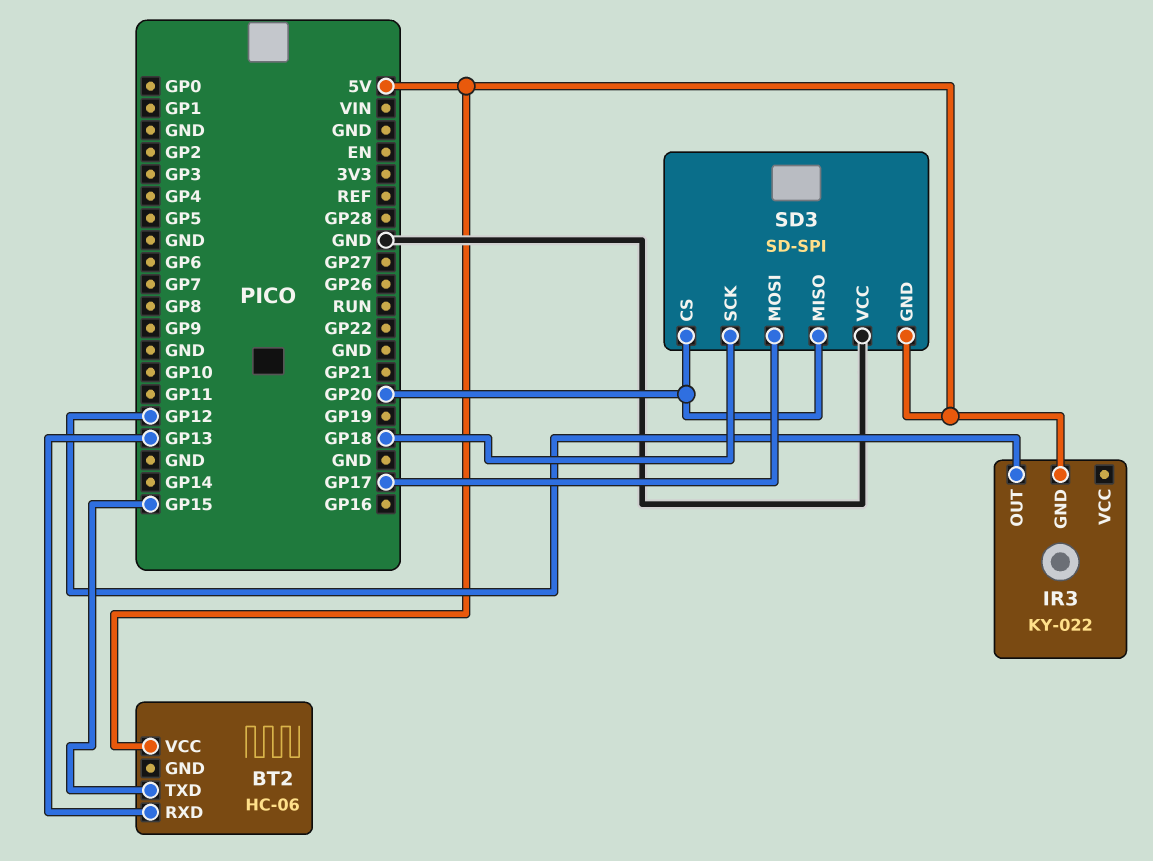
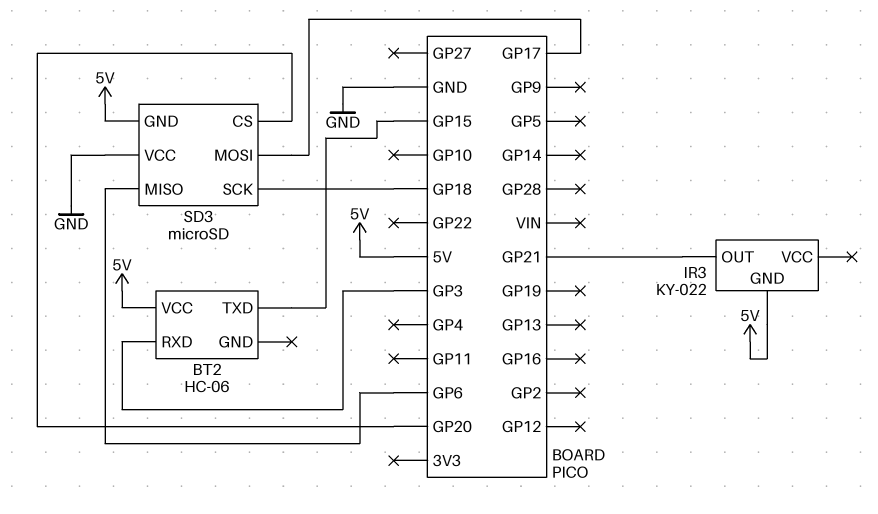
BT2 pin RXD: GP13 -> GP3
IR3 pin OUT: GP12 -> GP21
SD3: SD-SPI -> microSD
SD3 pin MISO: GP20 -> GP6

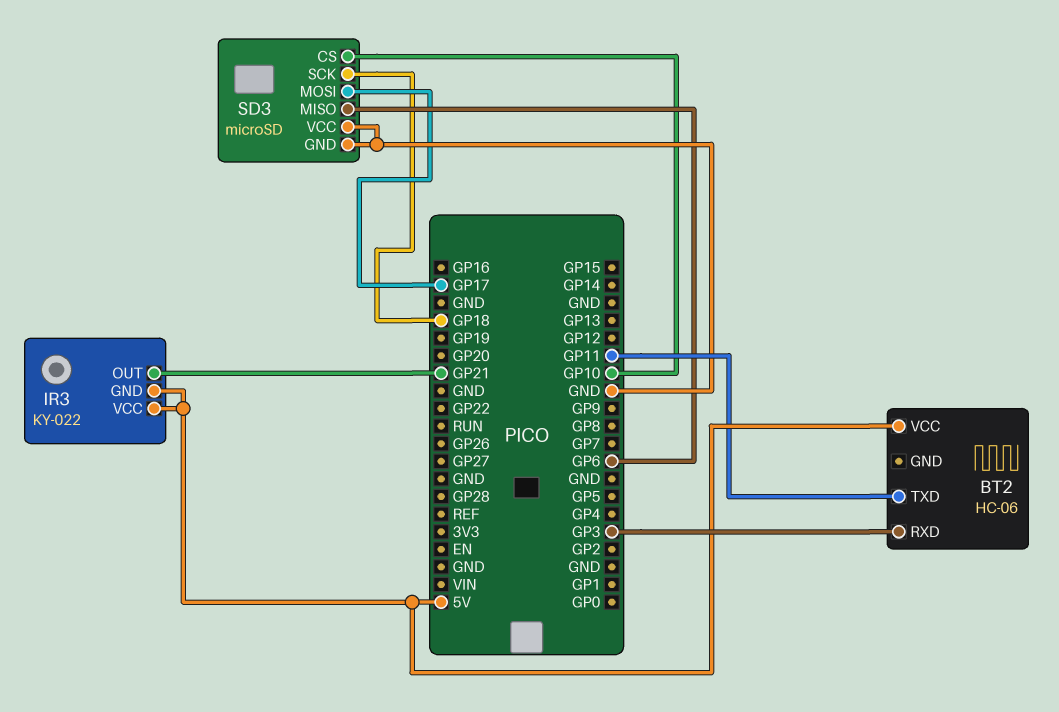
BT2 pin TXD: GP15 -> GP11
IR3 pin VCC: none -> 5V
SD3 pin CS: GP20 -> GP10
SD3 pin GND: 5V -> GND

